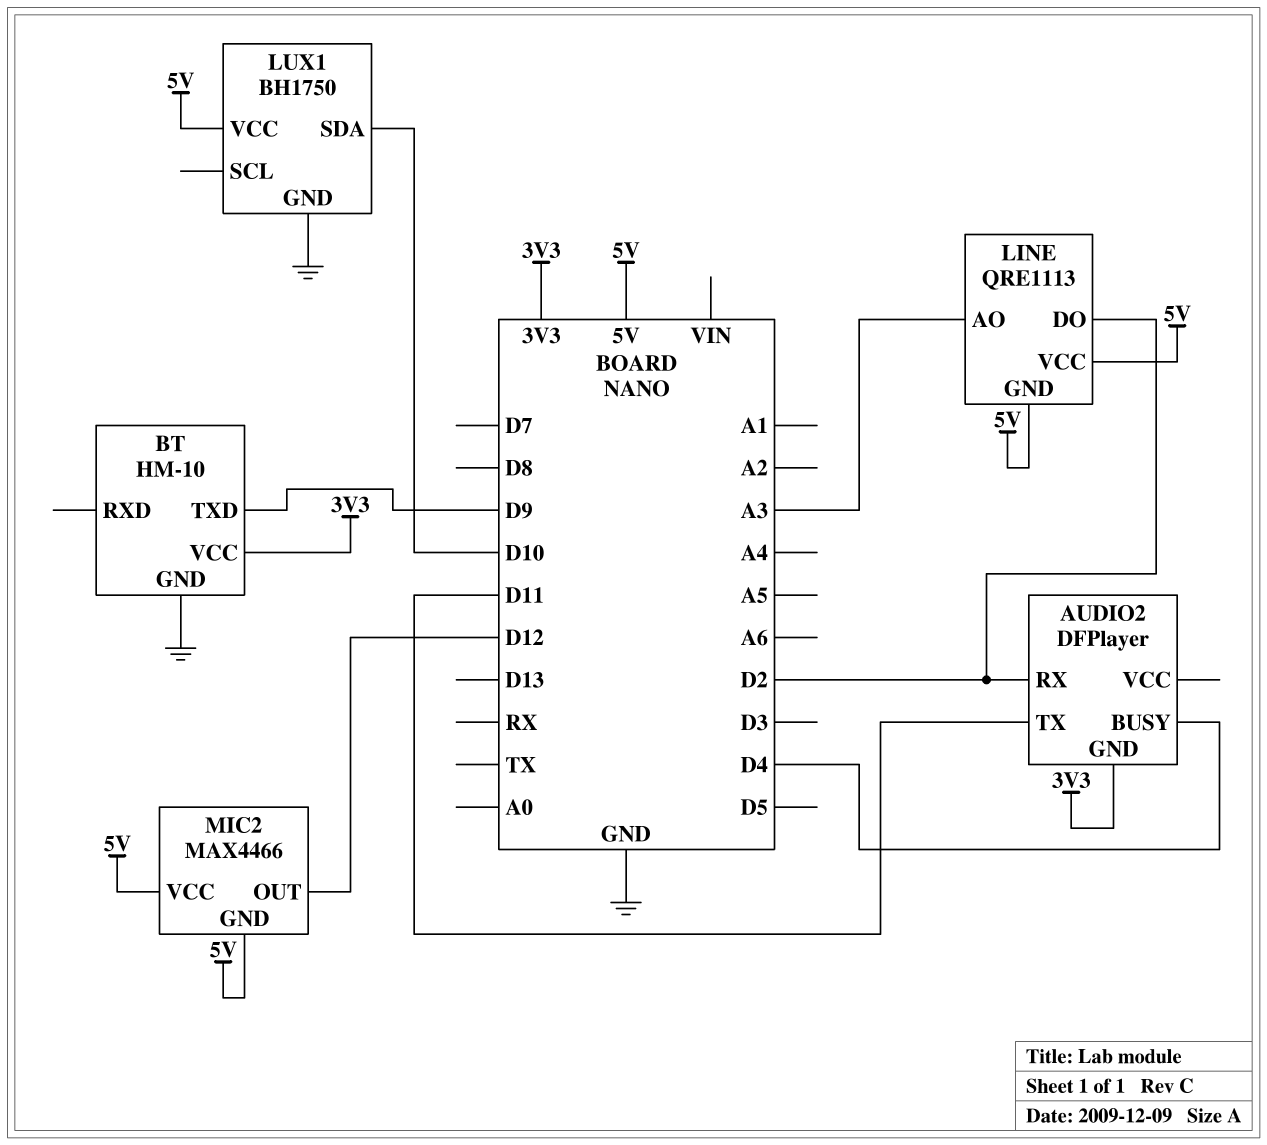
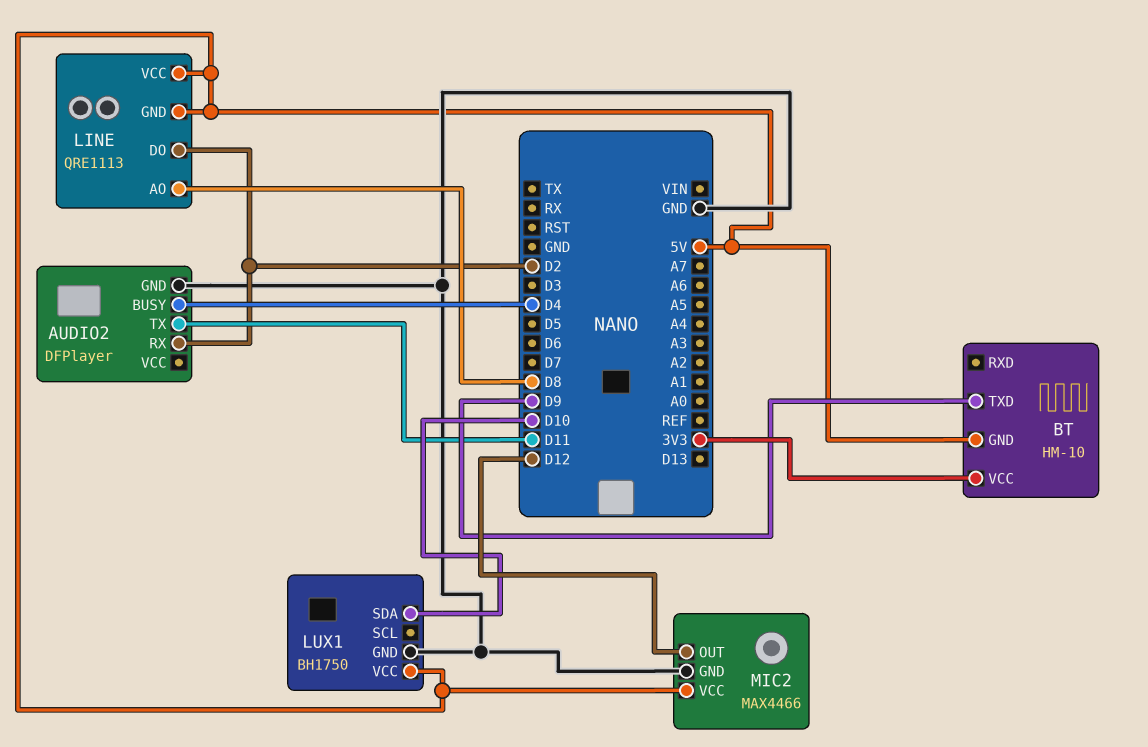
AUDIO2 pin GND: 3V3 -> GND
BT pin GND: GND -> 5V
LINE pin AO: A3 -> D8
MIC2 pin GND: 5V -> GND

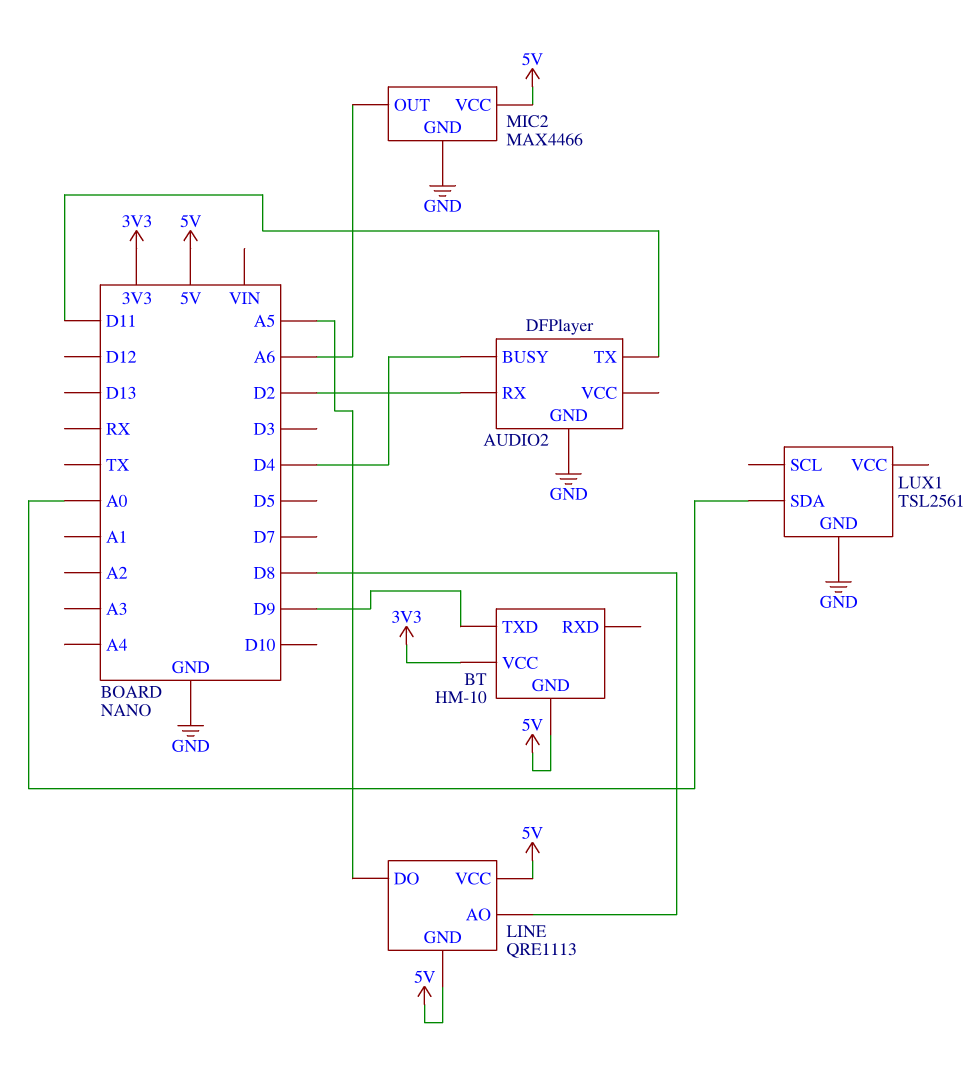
LINE pin DO: D2 -> A5
LUX1: BH1750 -> TSL2561
LUX1 pin SDA: D10 -> A0
LUX1 pin VCC: 5V -> none
MIC2 pin OUT: D12 -> A6

